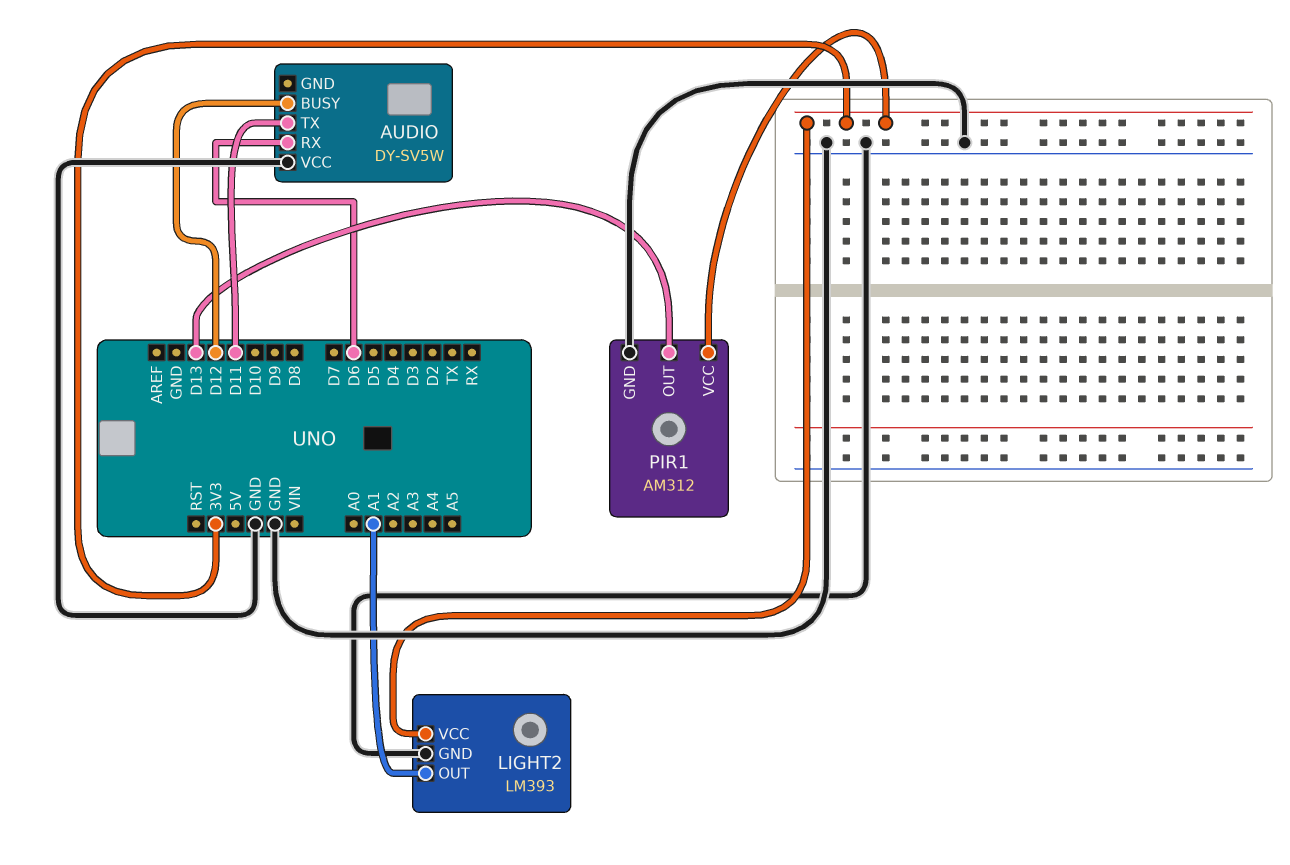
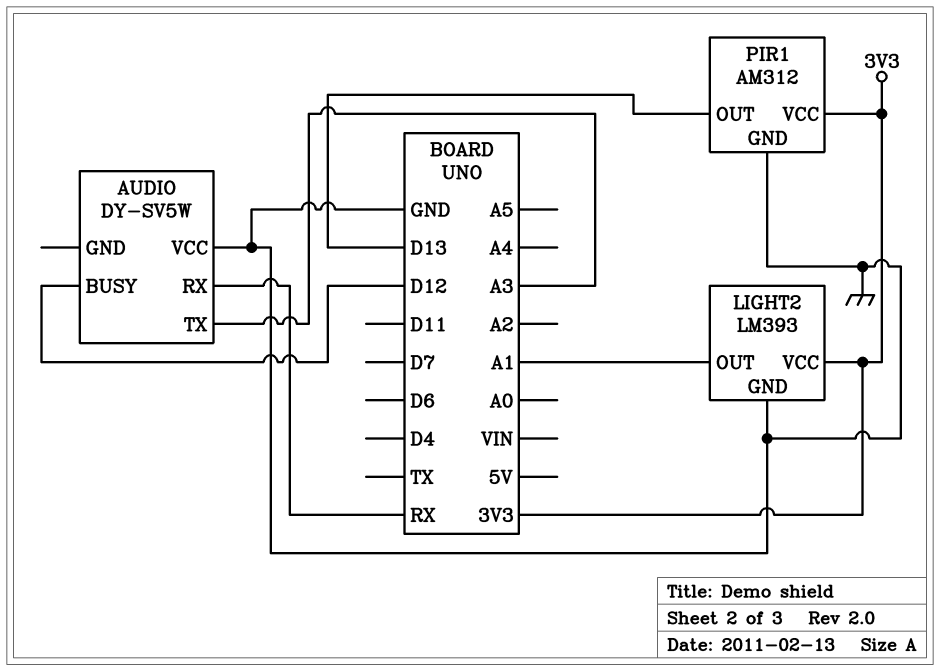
AUDIO pin RX: D6 -> RX
AUDIO pin TX: D11 -> A3

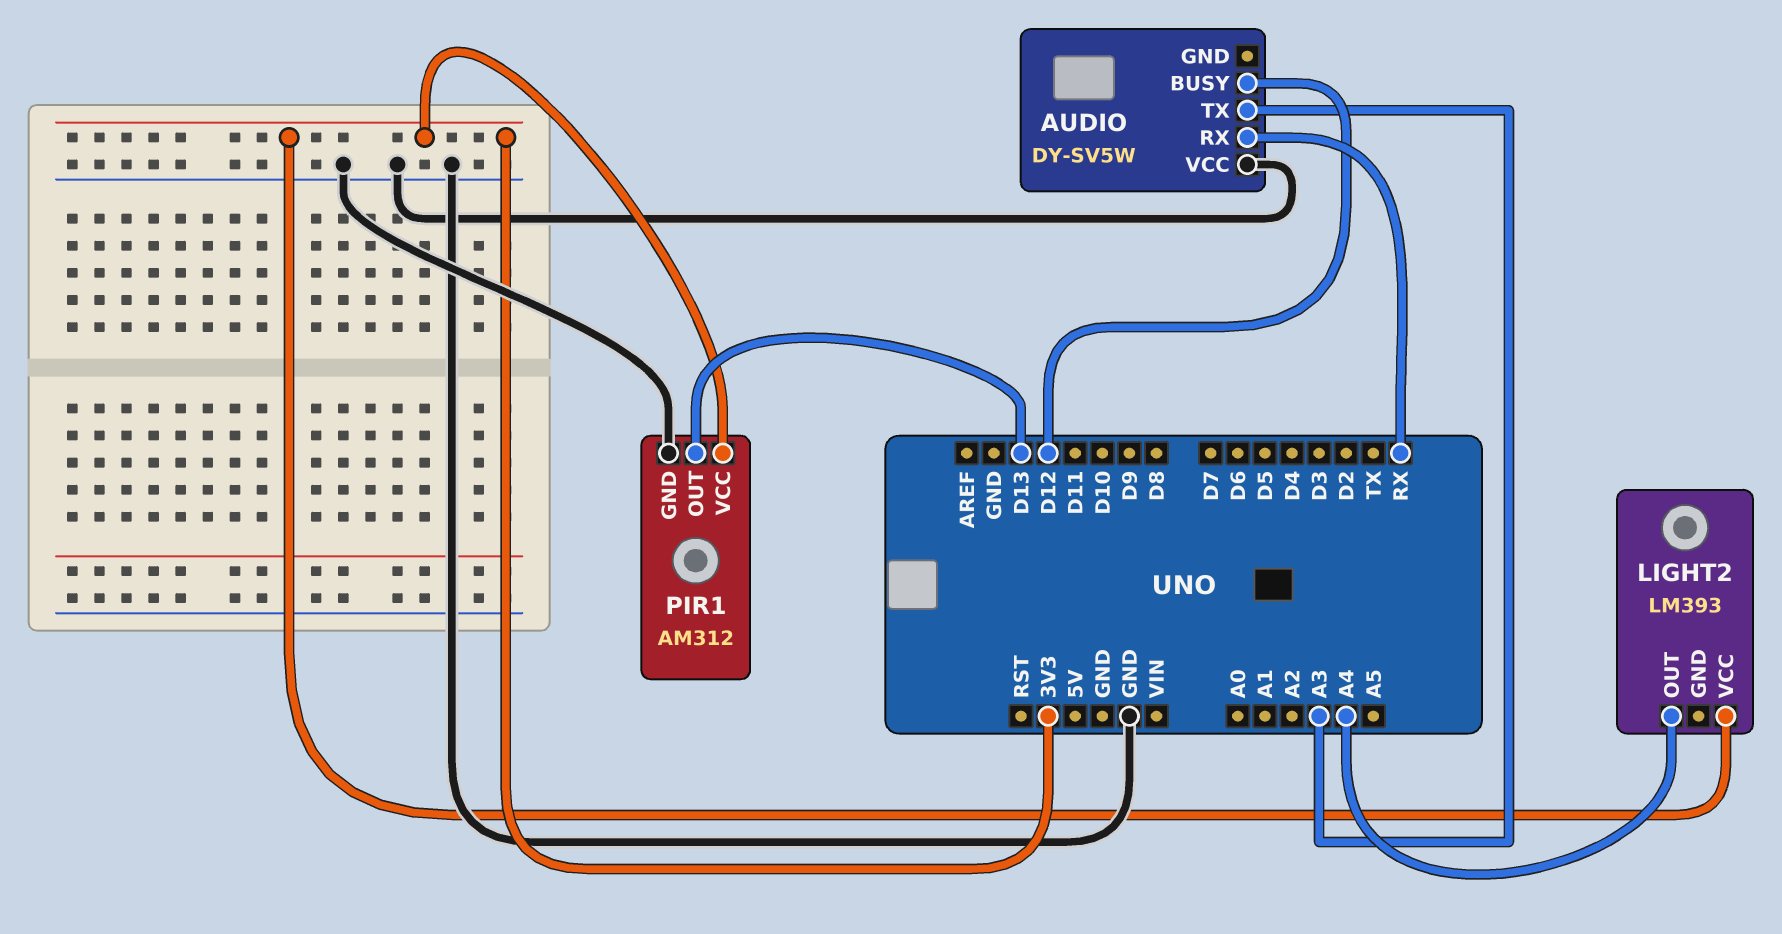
LIGHT2 pin GND: GND -> none
LIGHT2 pin OUT: A1 -> A4

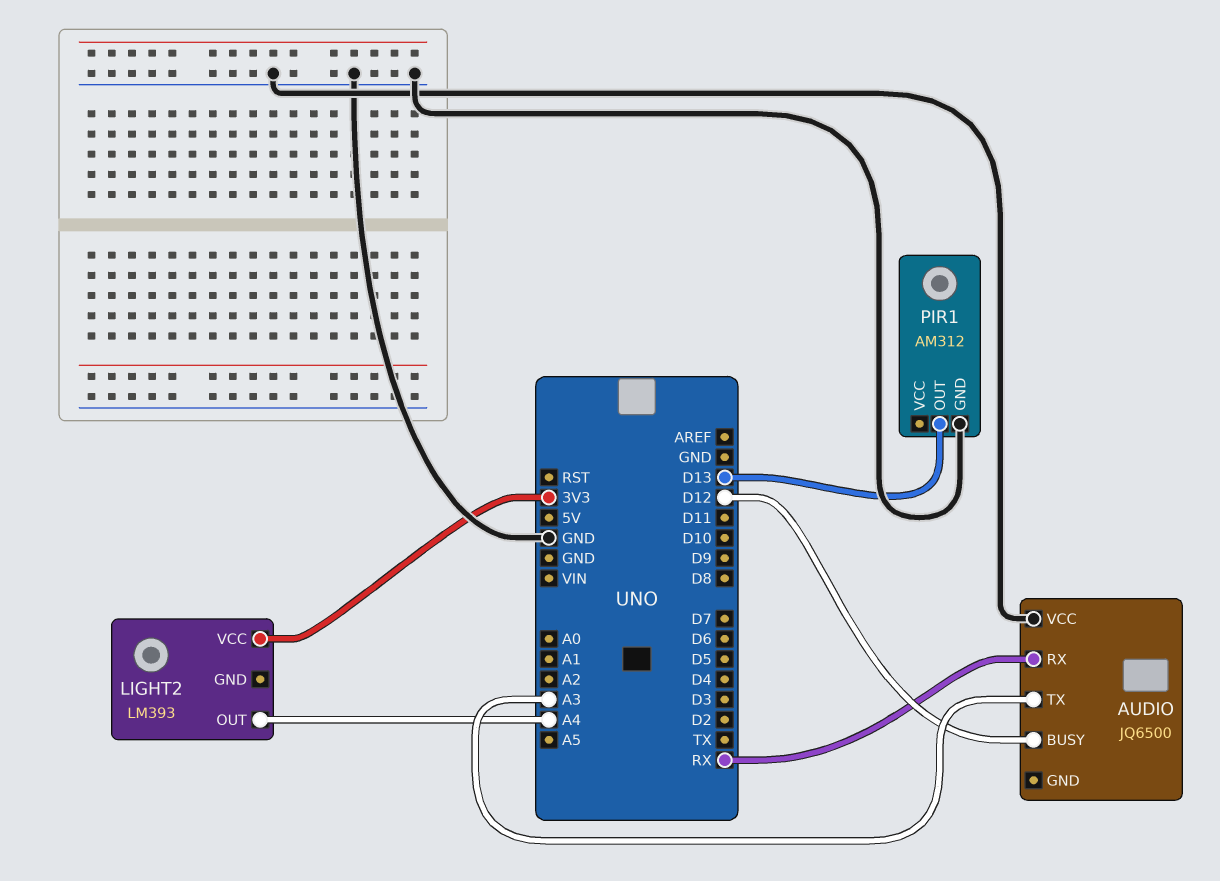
AUDIO: DY-SV5W -> JQ6500
PIR1 pin VCC: 3V3 -> none

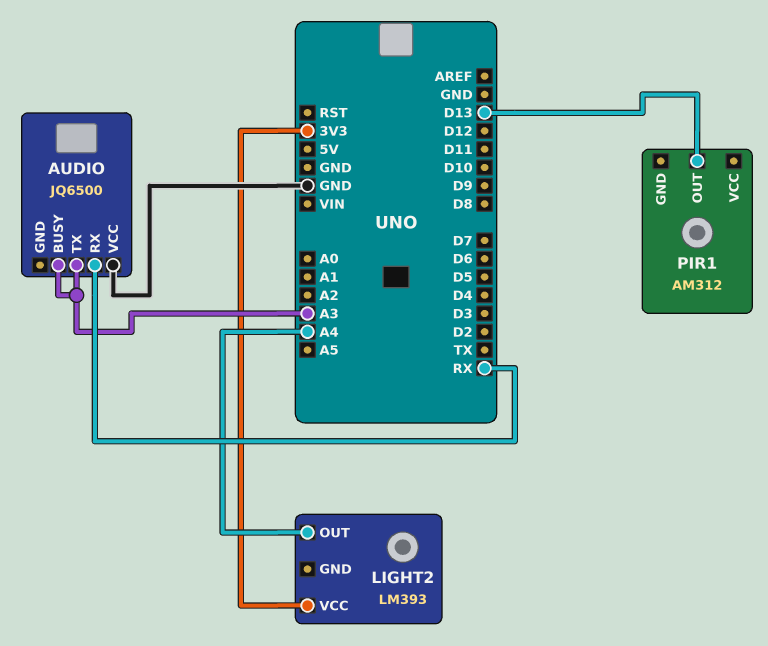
AUDIO pin BUSY: D12 -> A3
PIR1 pin GND: GND -> none

